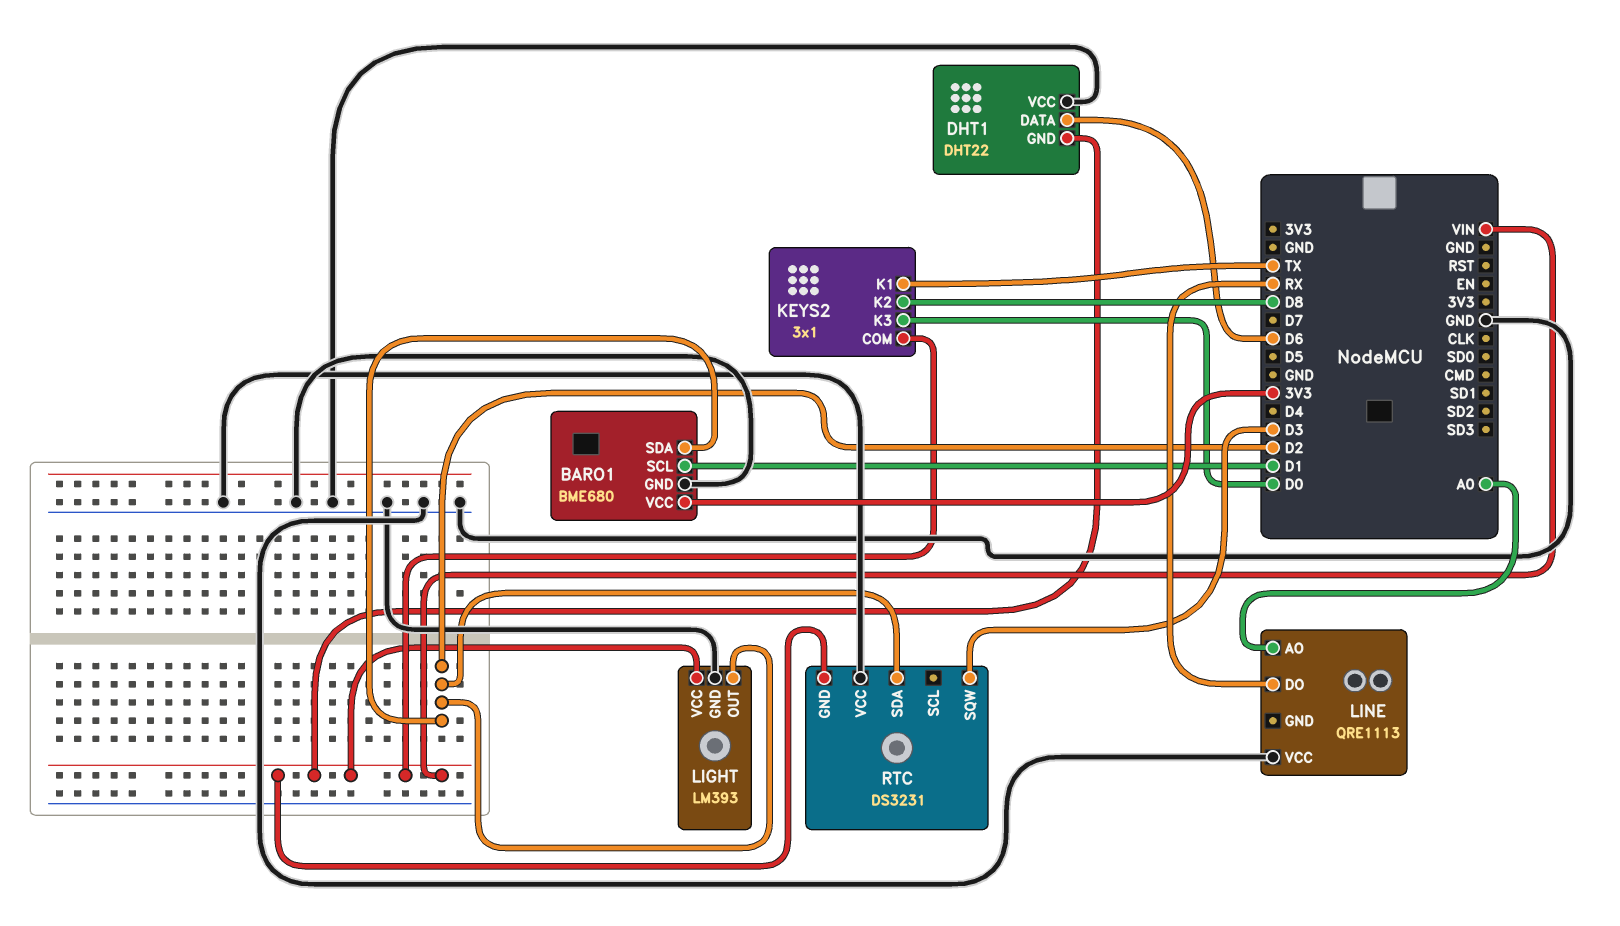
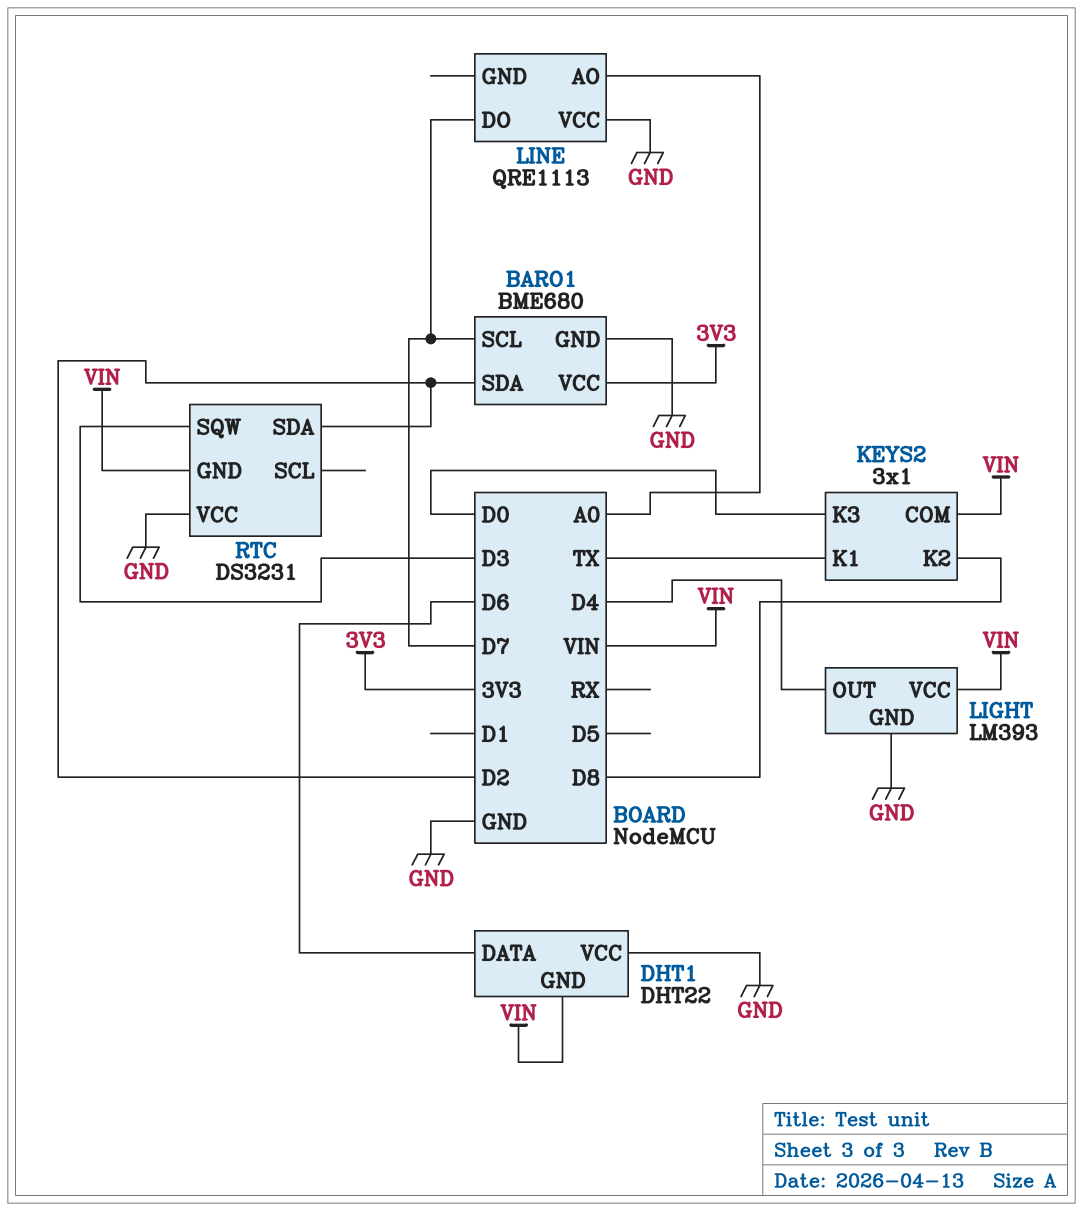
BARO1 pin SCL: D1 -> D7
LIGHT pin OUT: D2 -> D4
LINE pin DO: RX -> D7

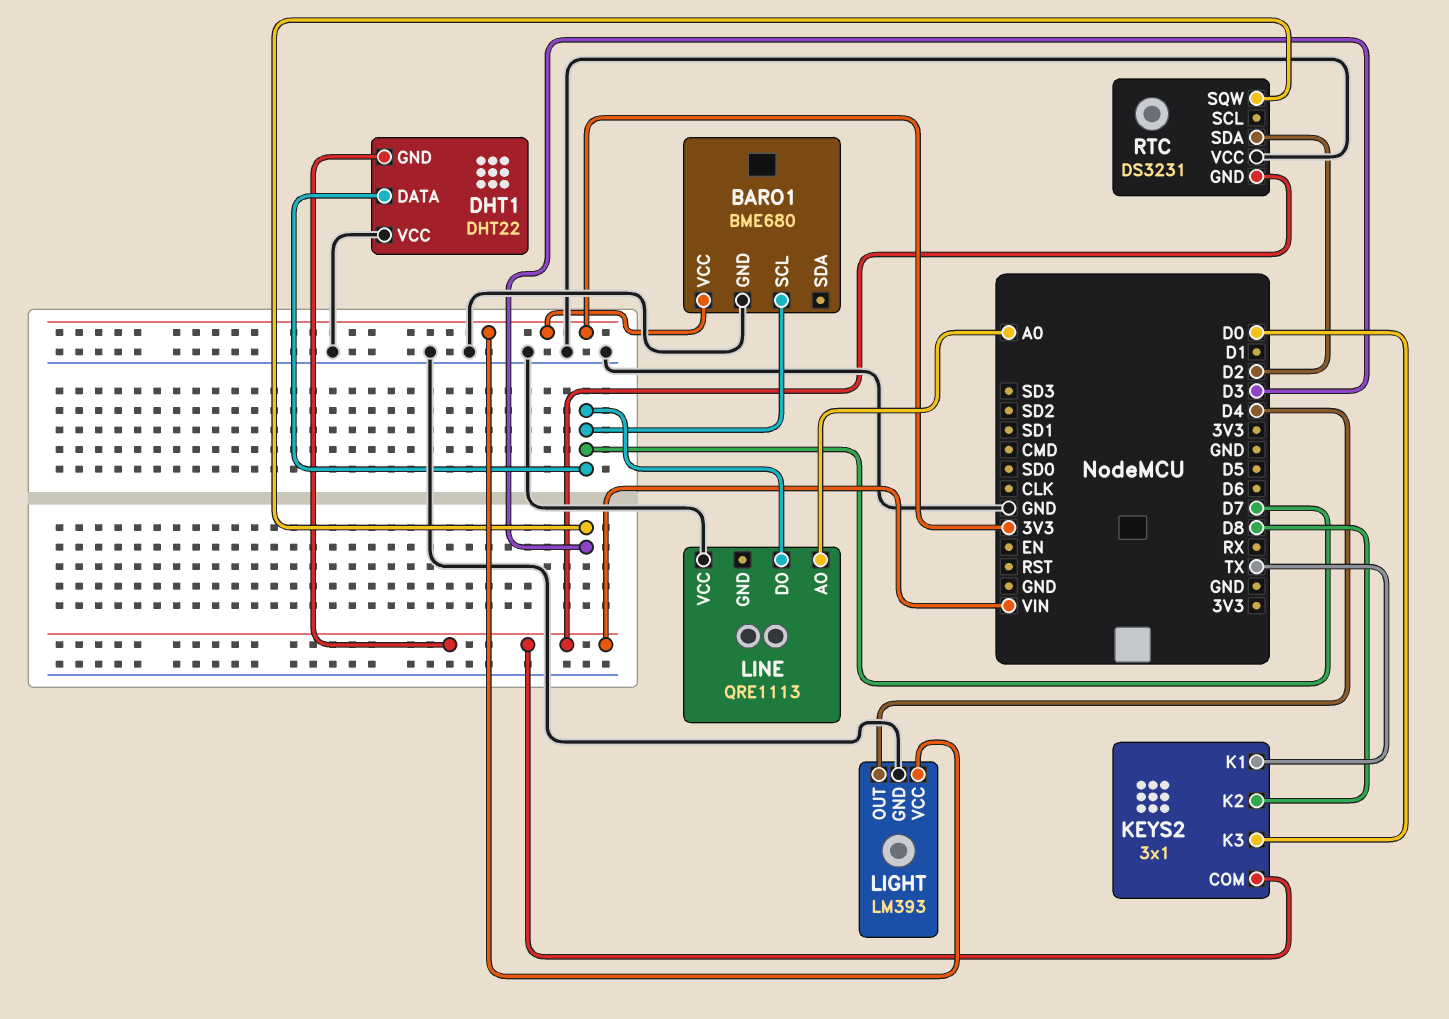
BARO1 pin SDA: D2 -> none
DHT1 pin DATA: D6 -> D7
LIGHT pin VCC: VIN -> 3V3

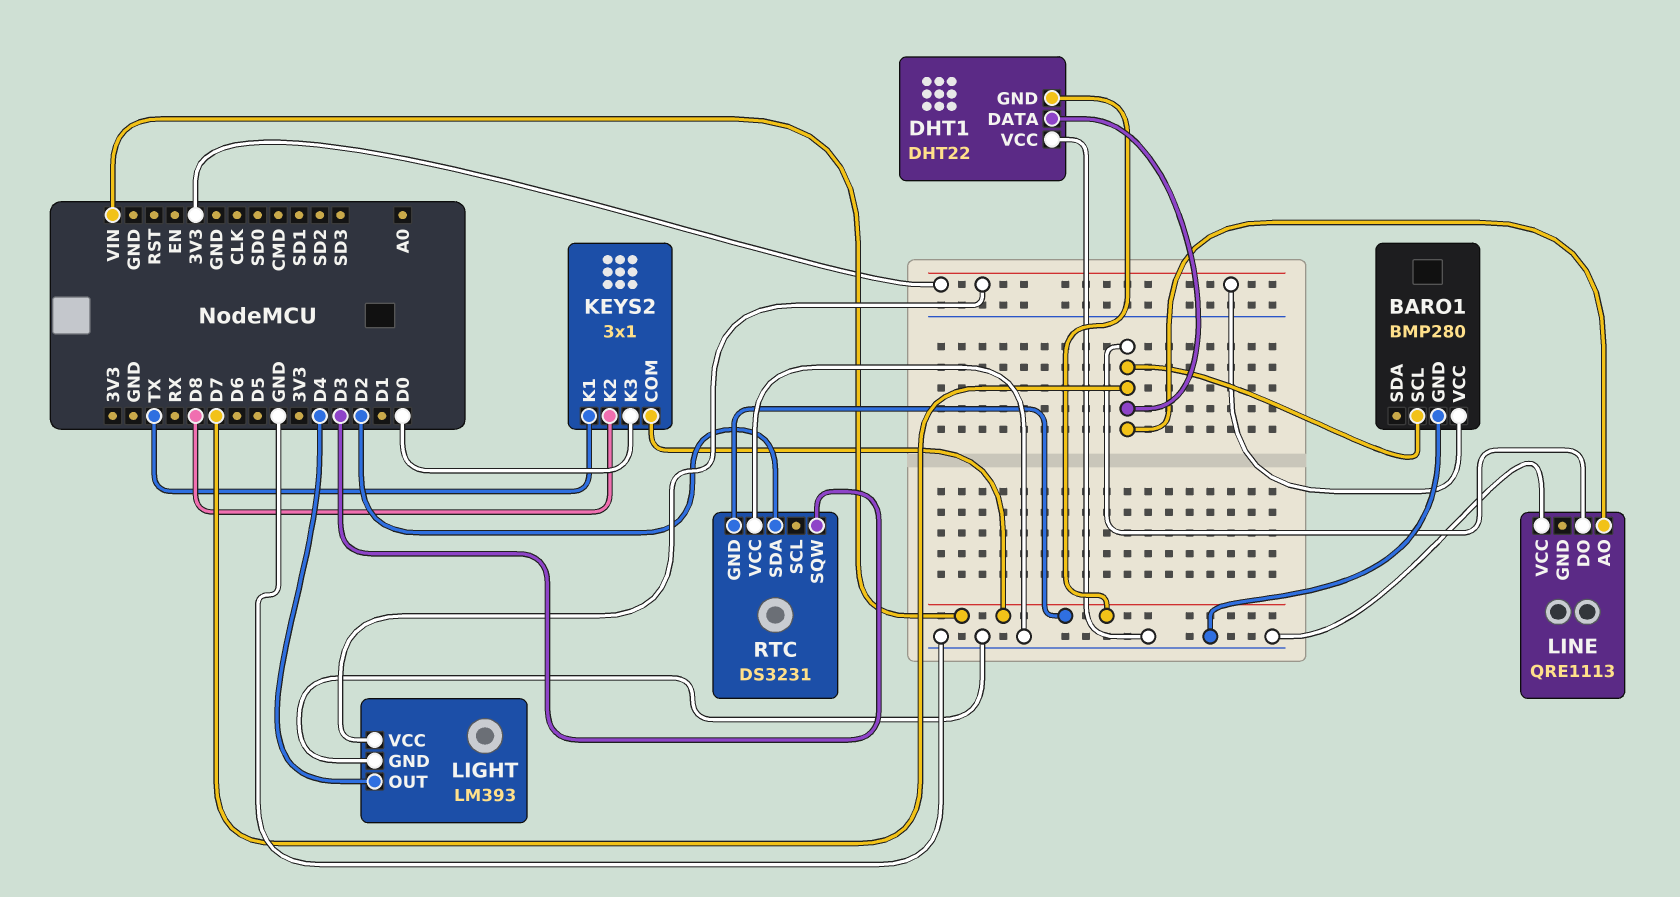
BARO1: BME680 -> BMP280
LINE pin AO: A0 -> D7

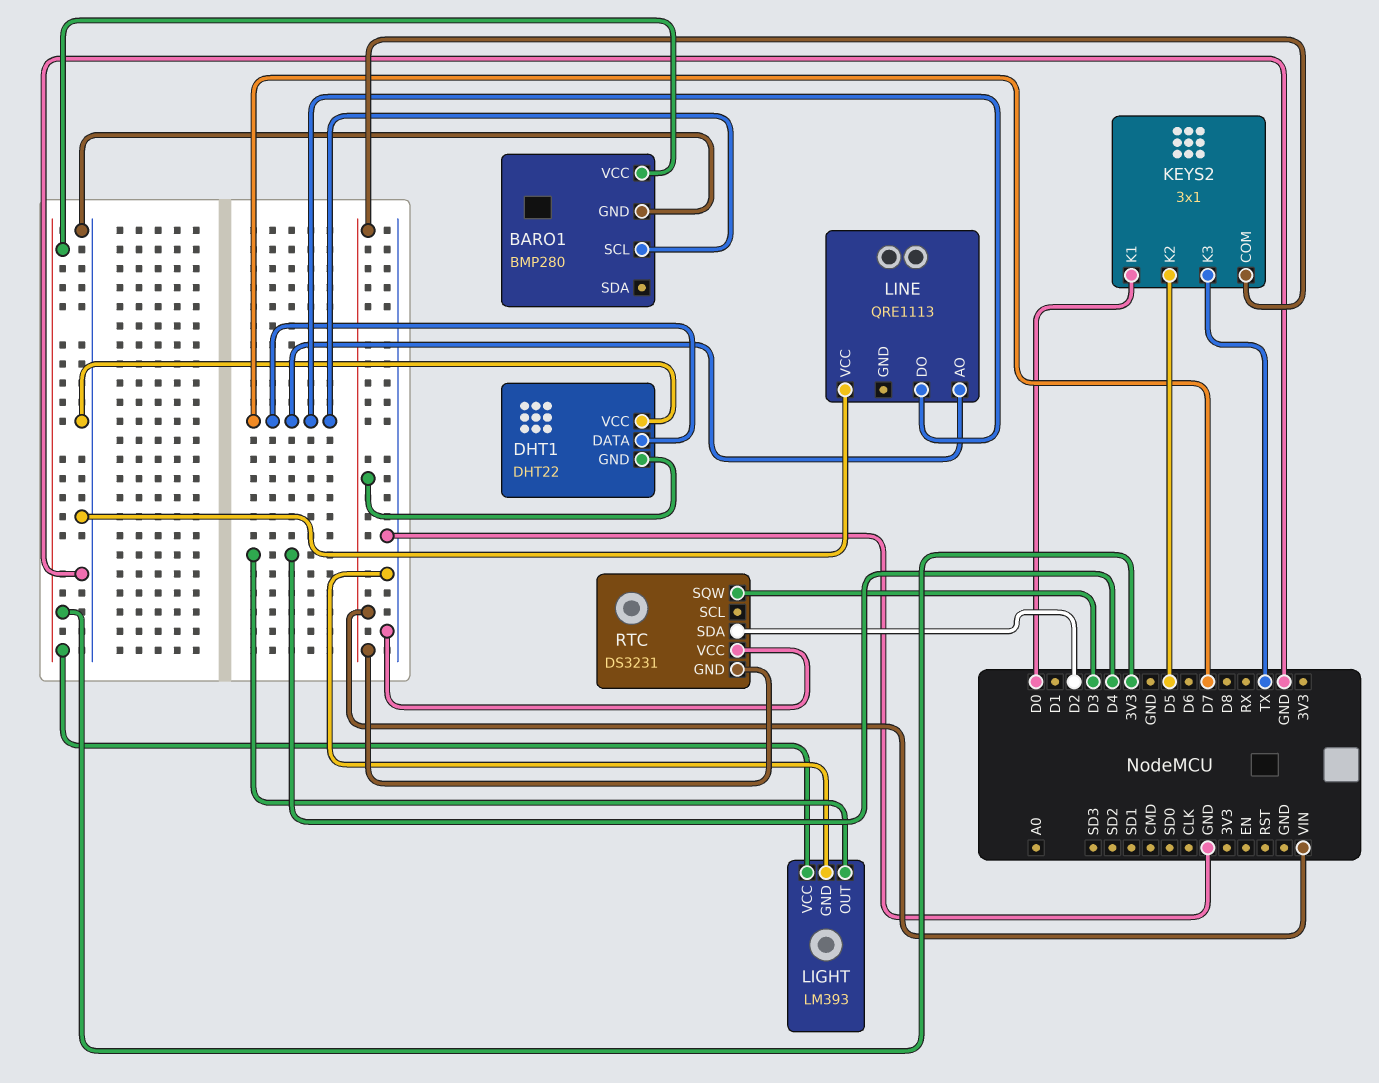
KEYS2 pin K1: TX -> D0
KEYS2 pin K2: D8 -> D5
KEYS2 pin K3: D0 -> TX

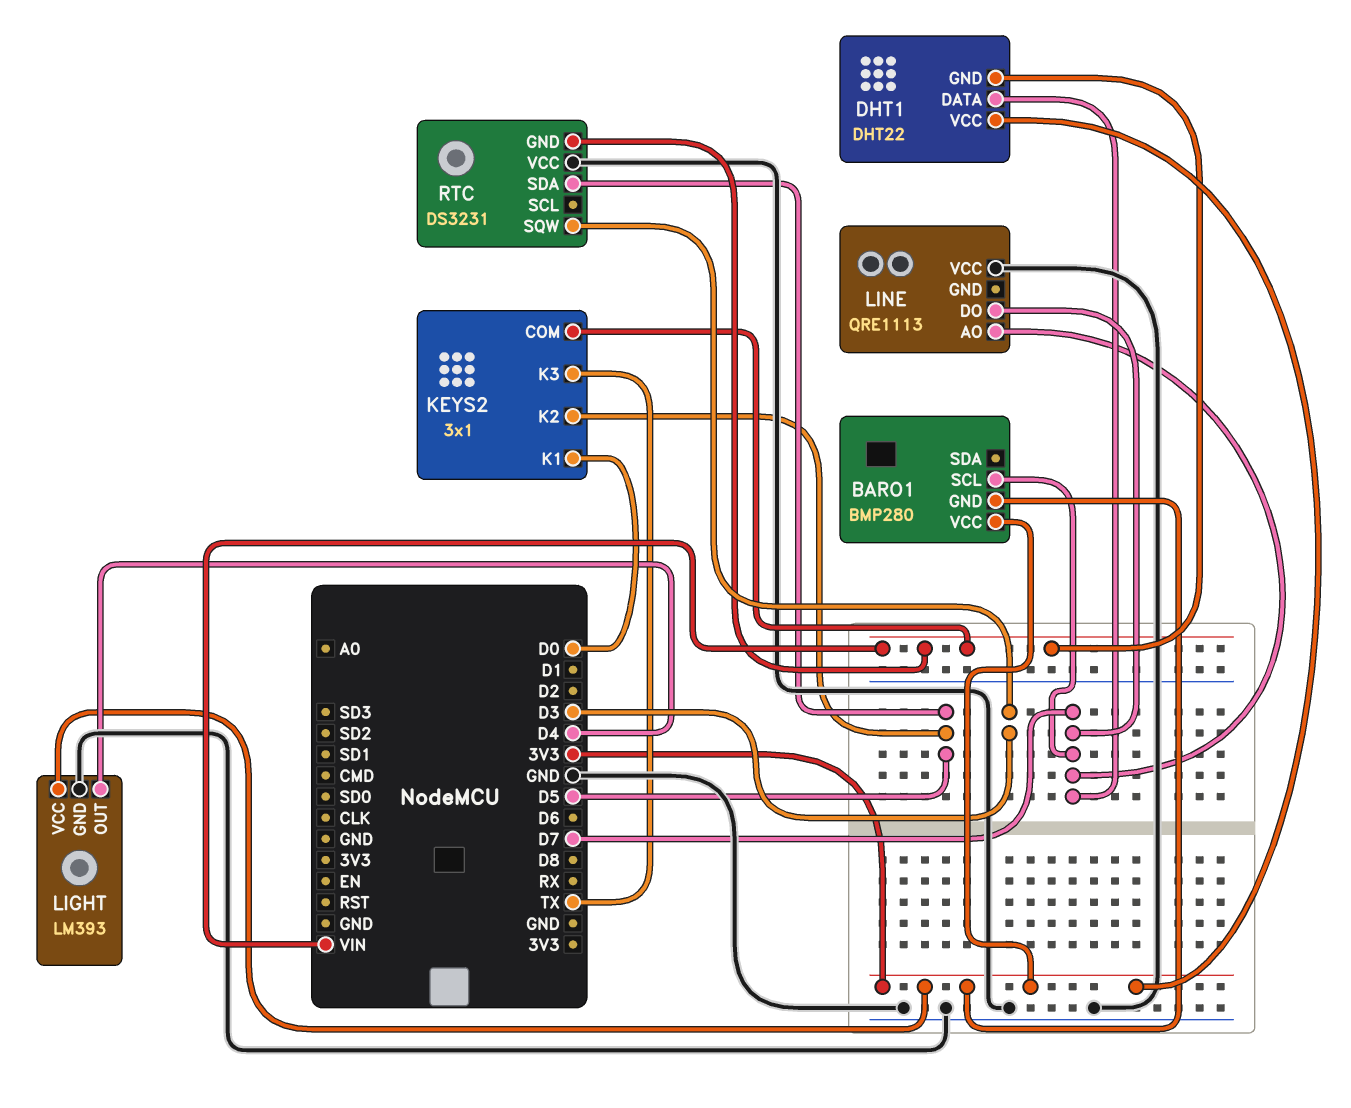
BARO1 pin GND: GND -> 3V3
DHT1 pin VCC: GND -> 3V3
RTC pin SDA: D2 -> D5

